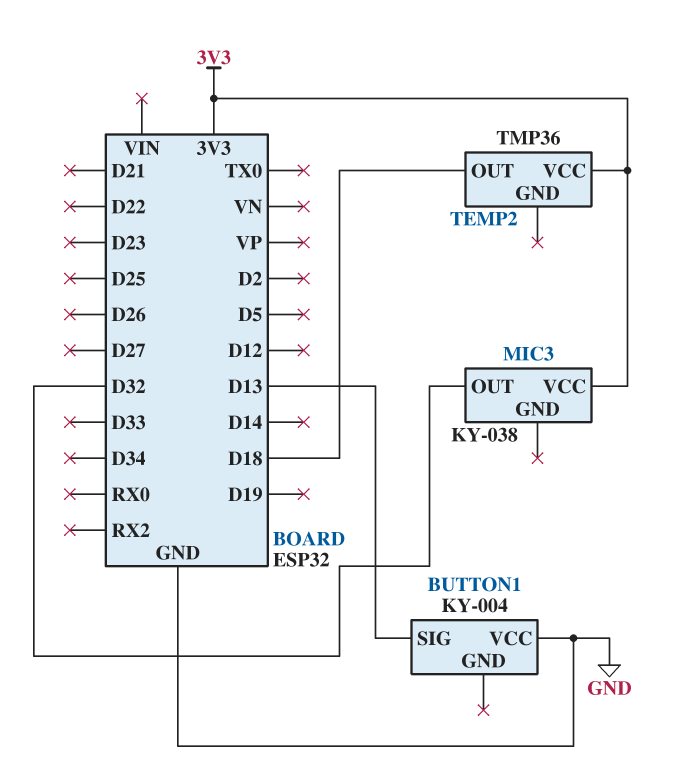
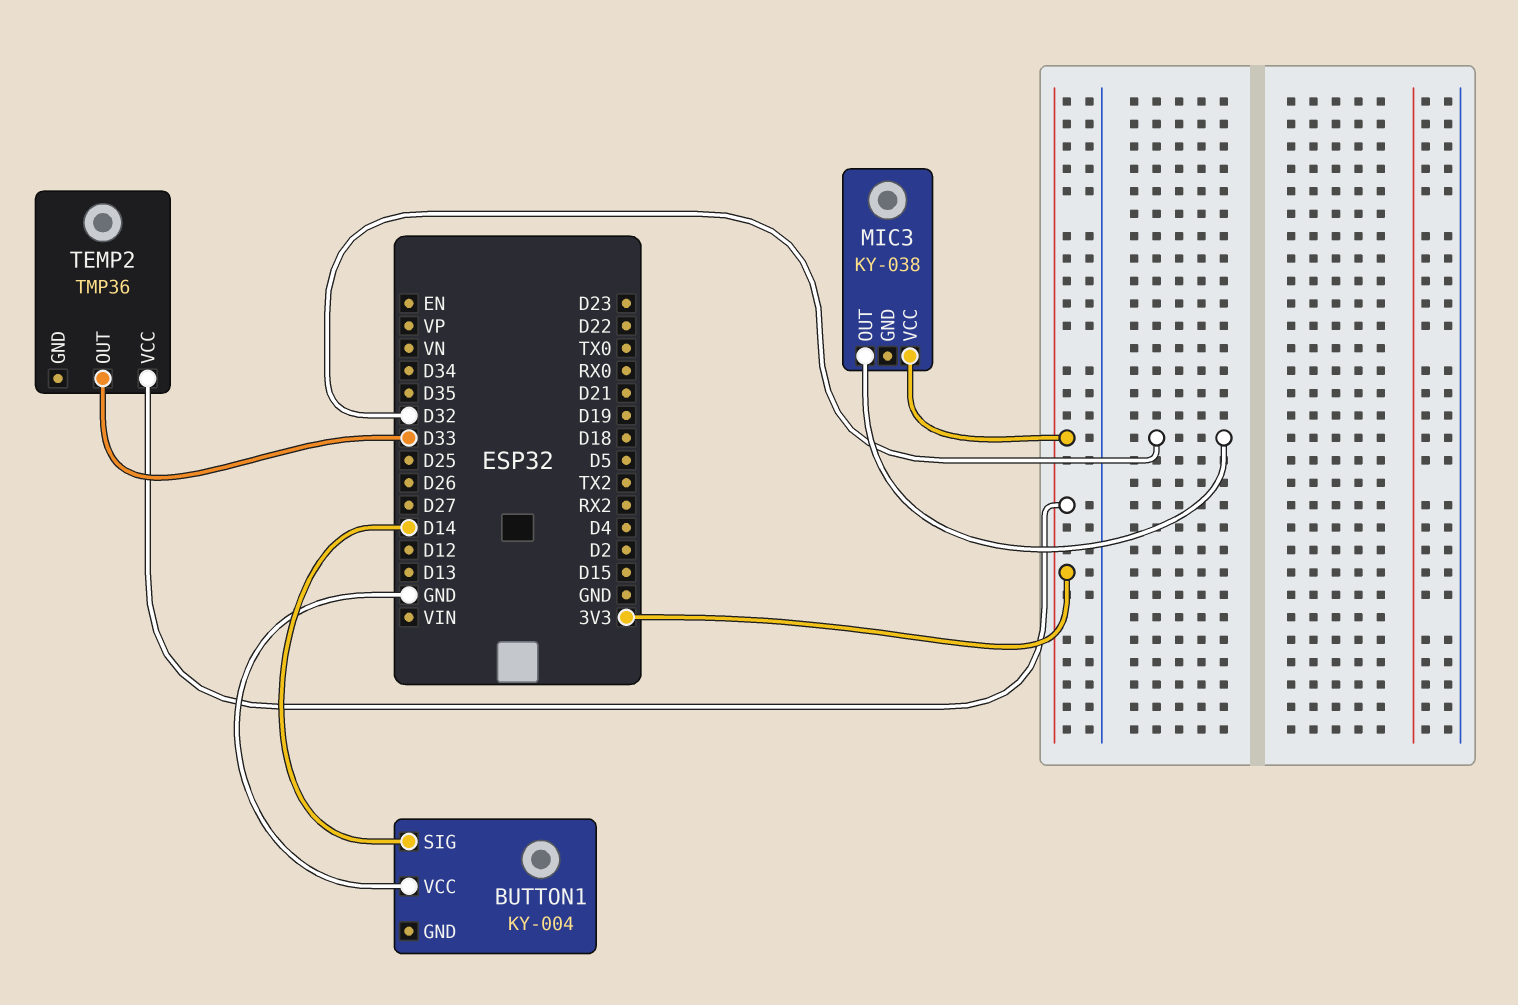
BUTTON1 pin SIG: D13 -> D14
TEMP2 pin OUT: D18 -> D33

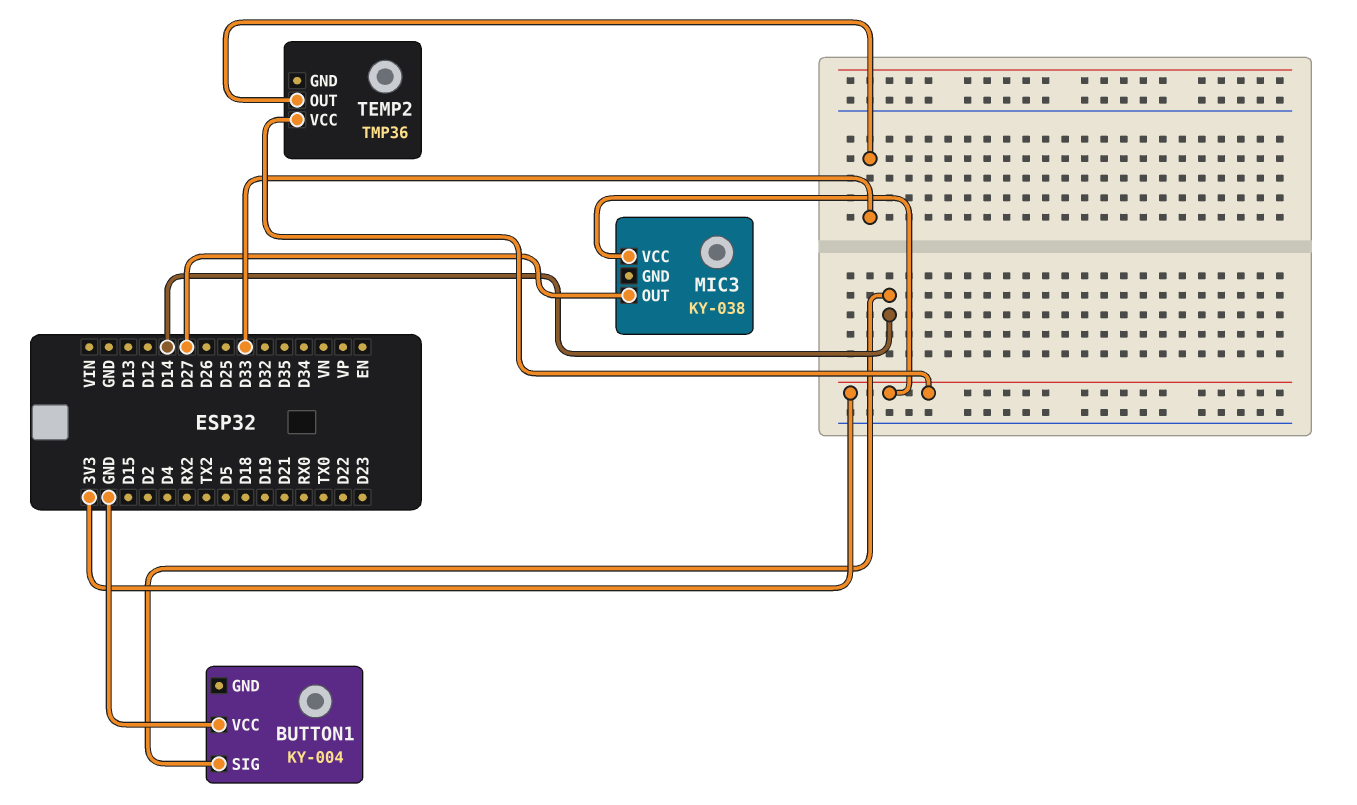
MIC3 pin OUT: D32 -> D27

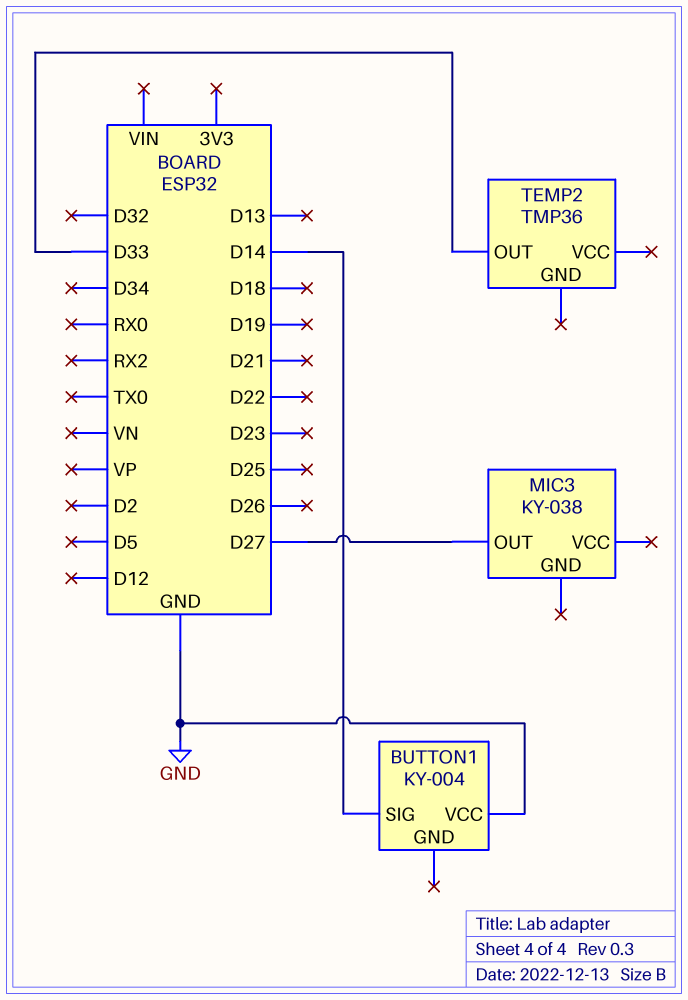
MIC3 pin VCC: 3V3 -> none
TEMP2 pin VCC: 3V3 -> none

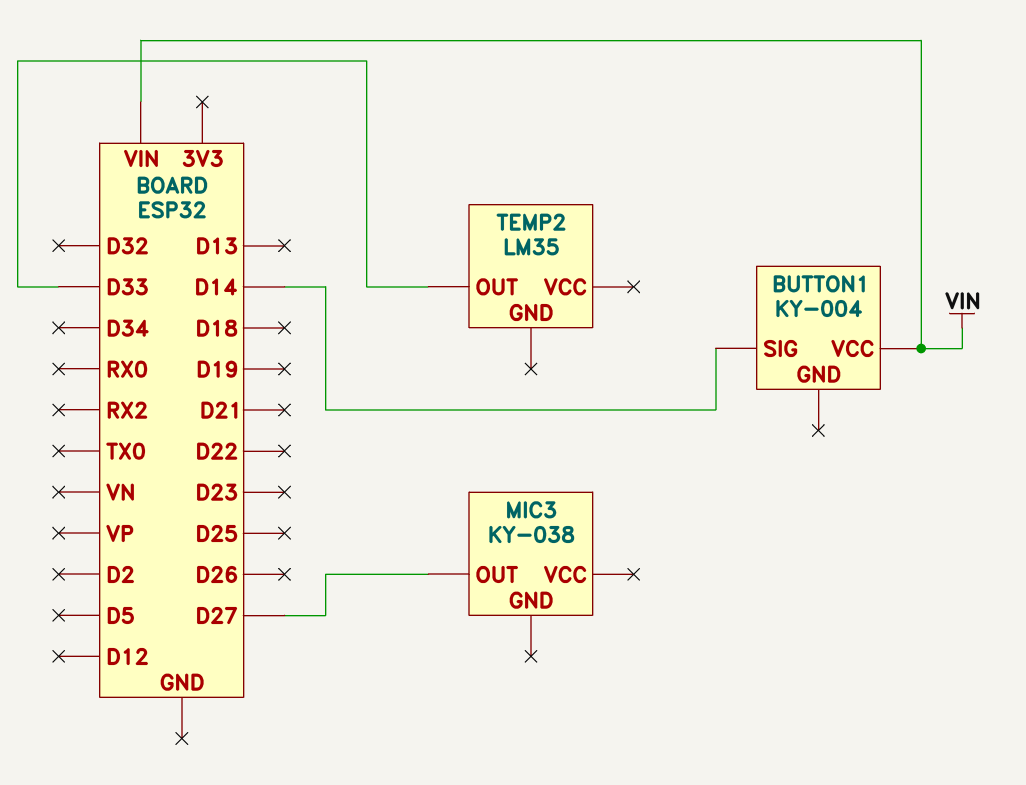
BUTTON1 pin VCC: GND -> VIN
TEMP2: TMP36 -> LM35

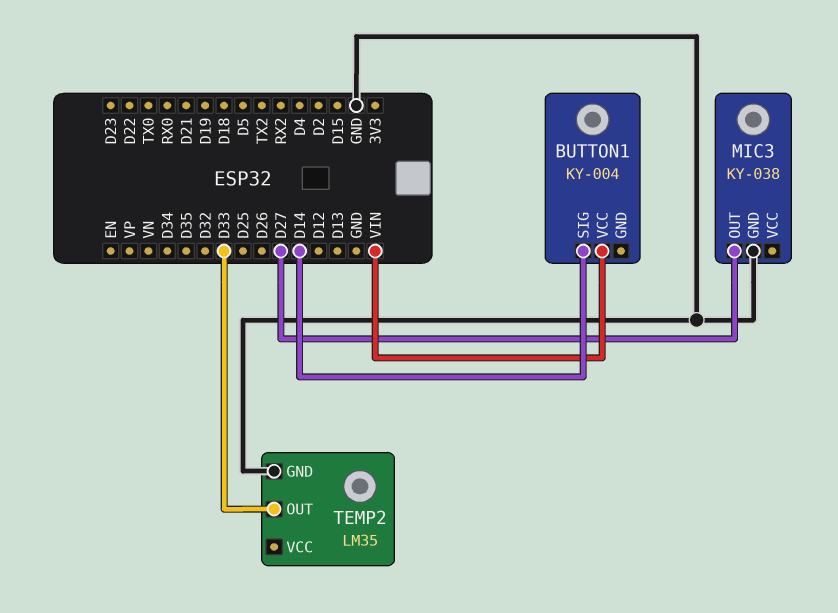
MIC3 pin GND: none -> GND
TEMP2 pin GND: none -> GND

